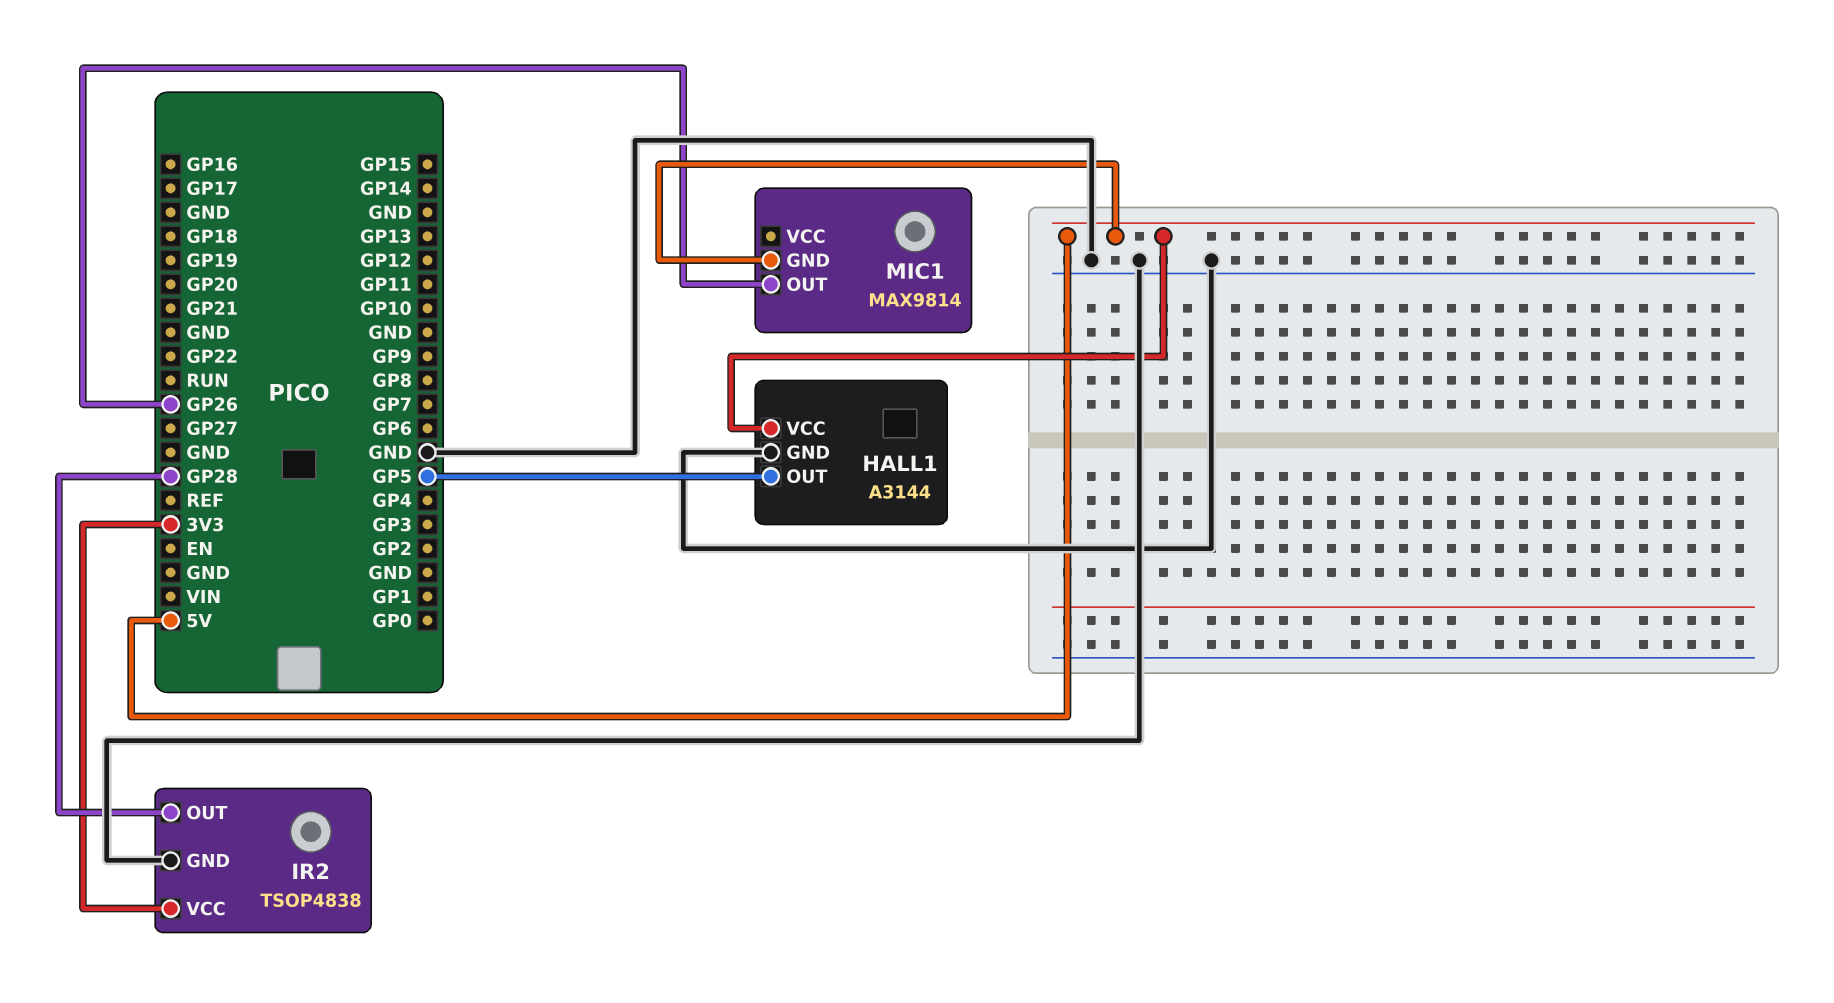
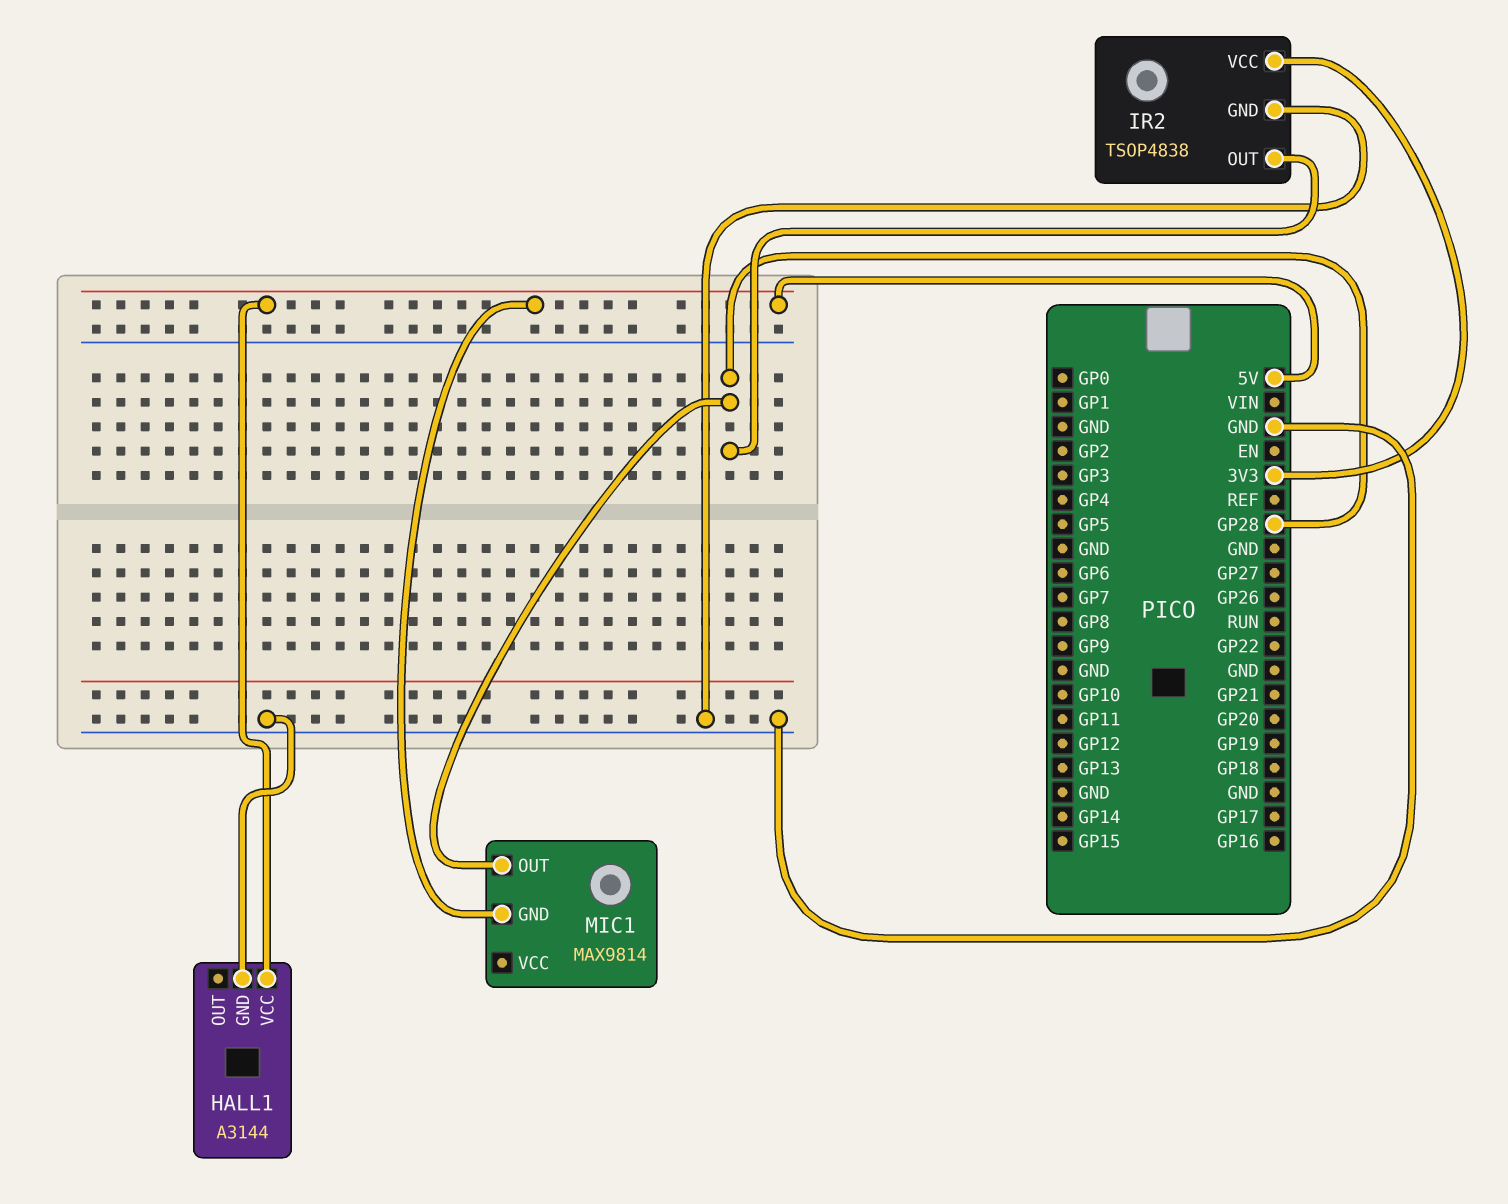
HALL1 pin OUT: GP5 -> none
MIC1 pin OUT: GP26 -> GP28

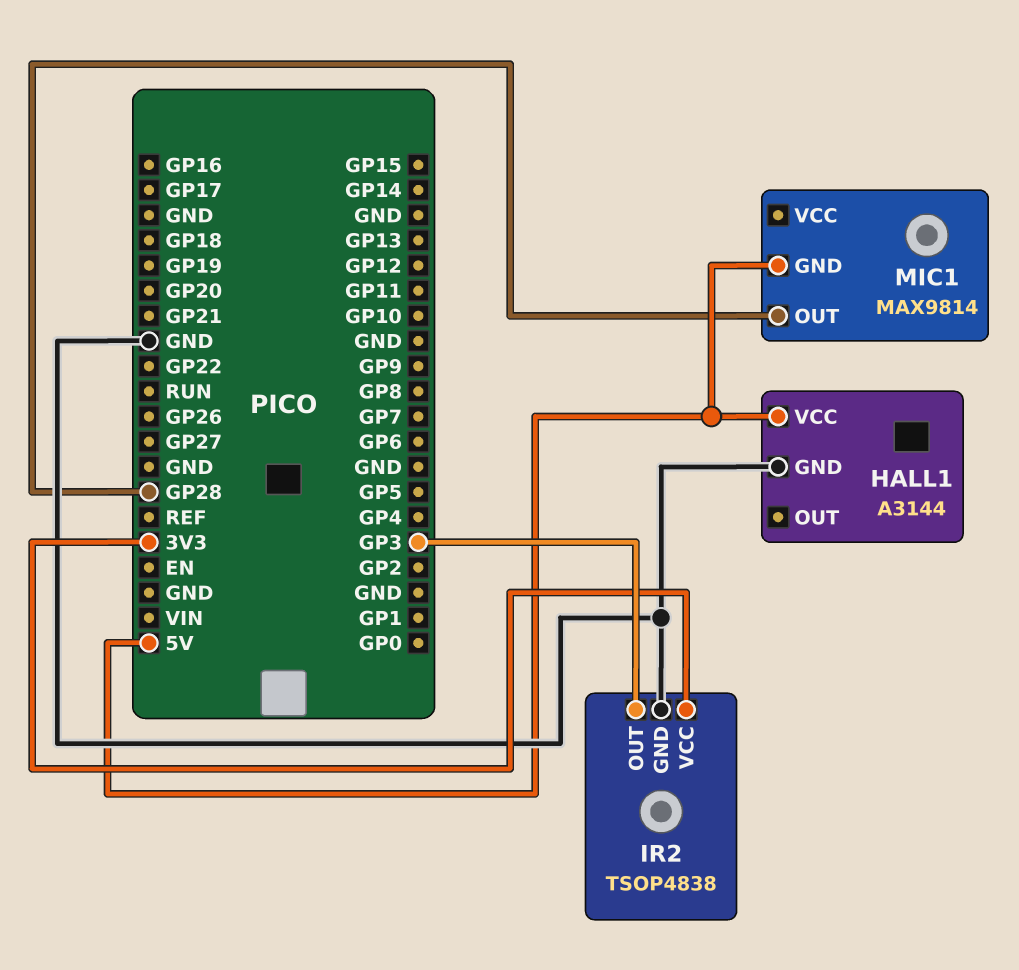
IR2 pin OUT: GP28 -> GP3

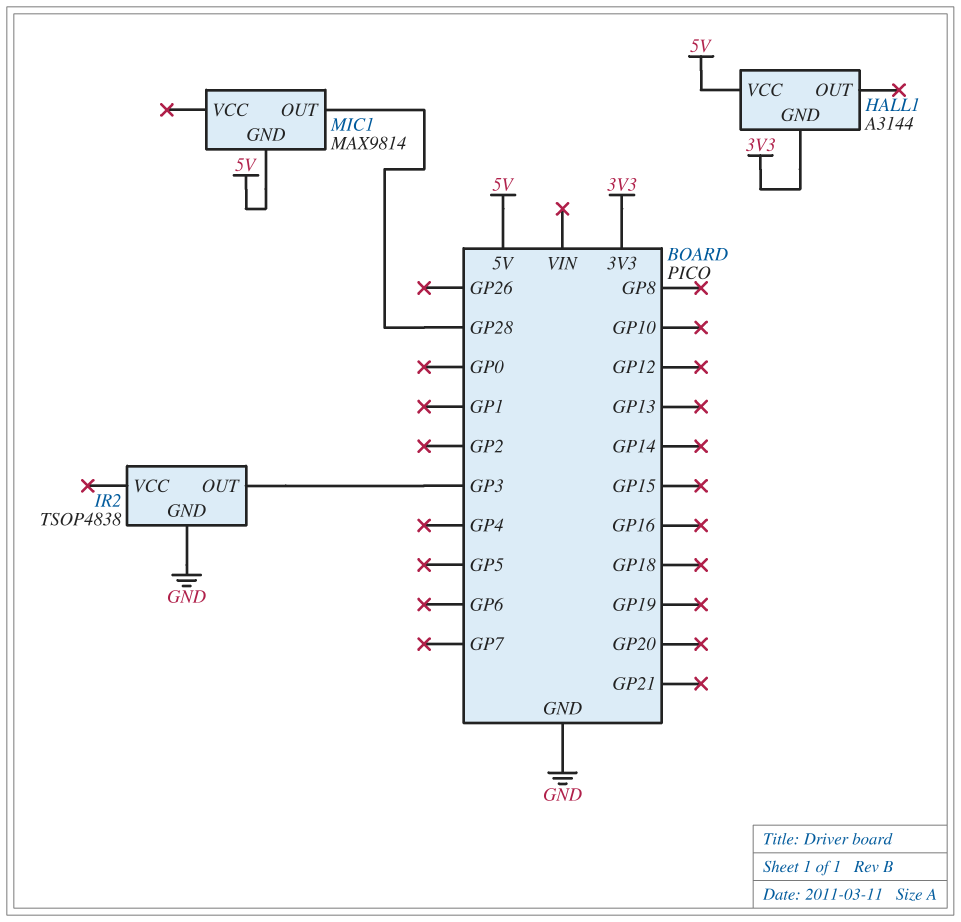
HALL1 pin GND: GND -> 3V3
IR2 pin VCC: 3V3 -> none

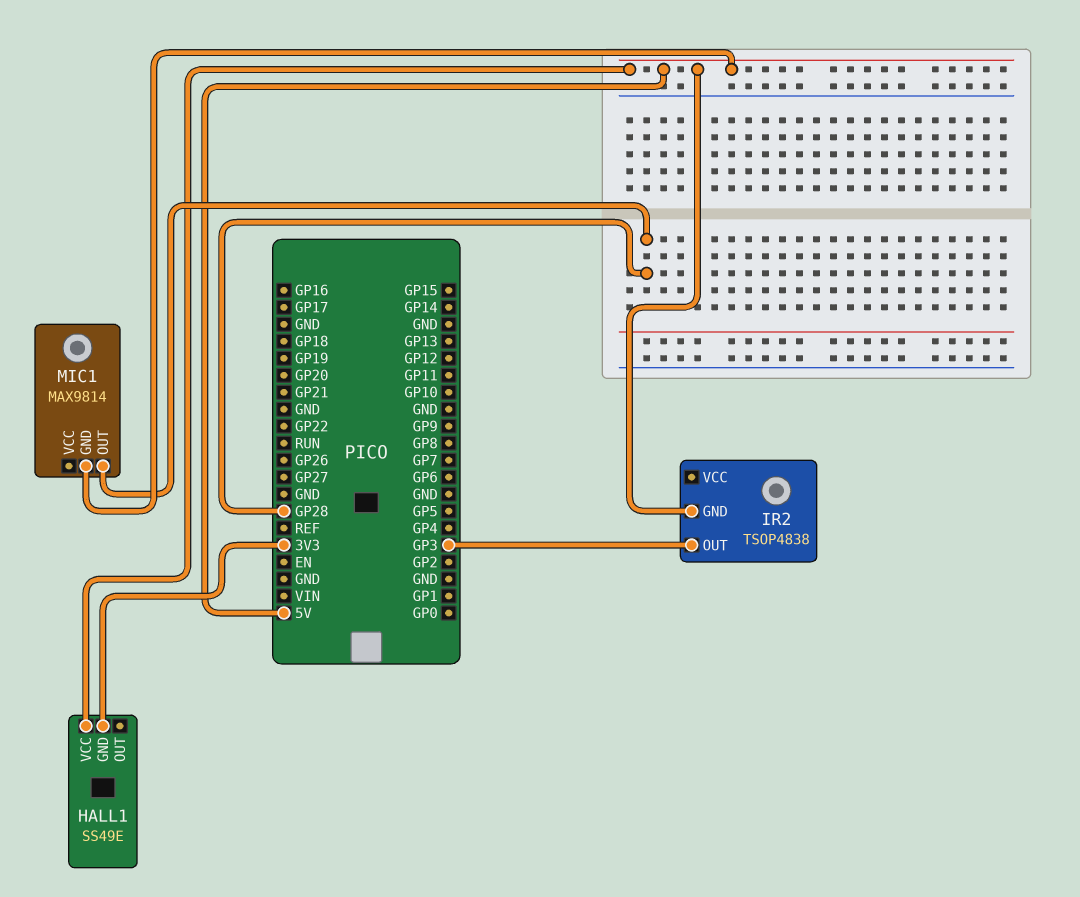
HALL1: A3144 -> SS49E
IR2 pin GND: GND -> 5V

